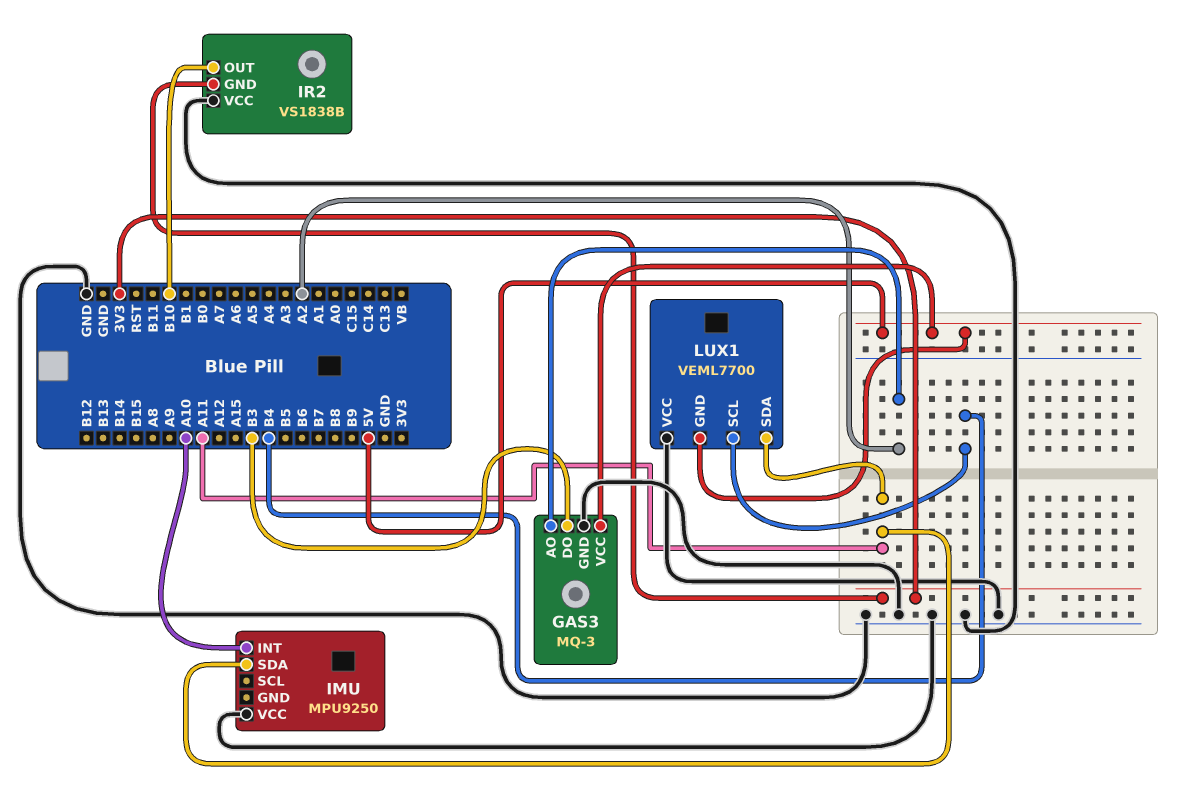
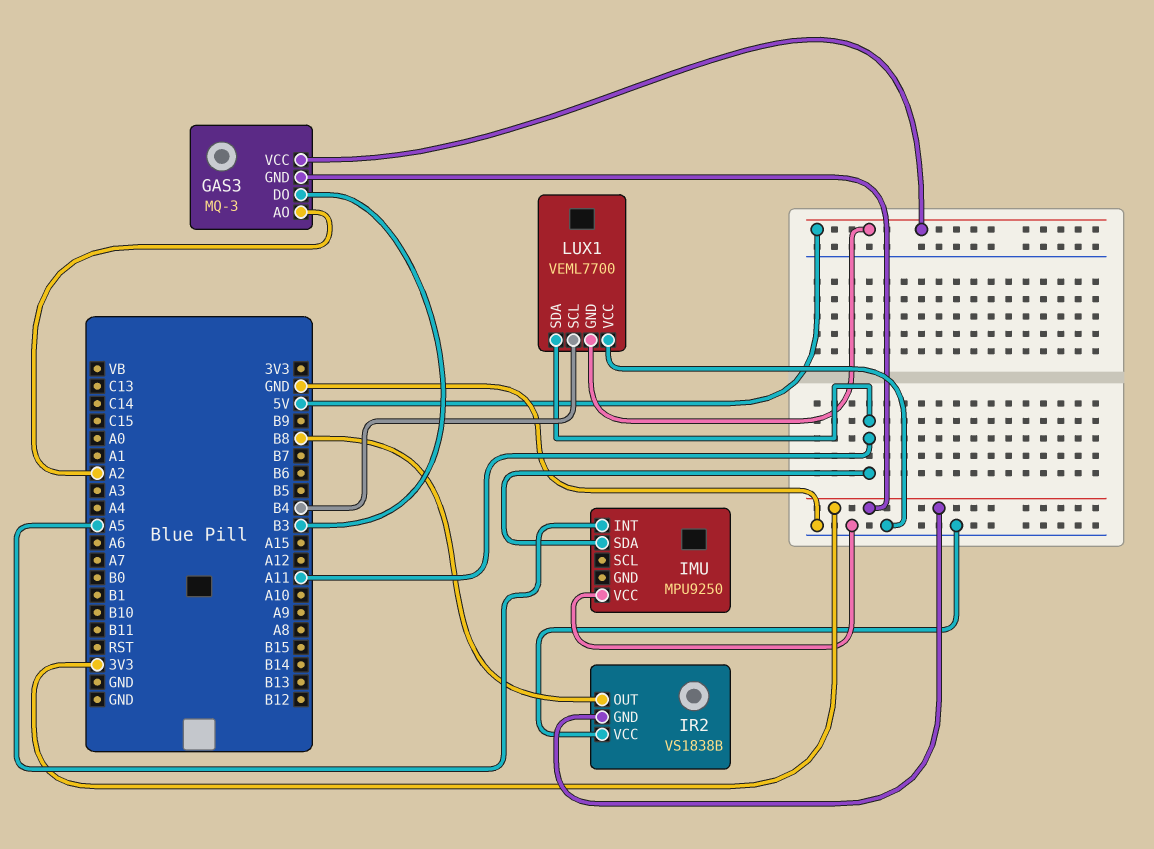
GAS3 pin GND: GND -> 3V3
IMU pin INT: A10 -> A5
IR2 pin OUT: B10 -> B8

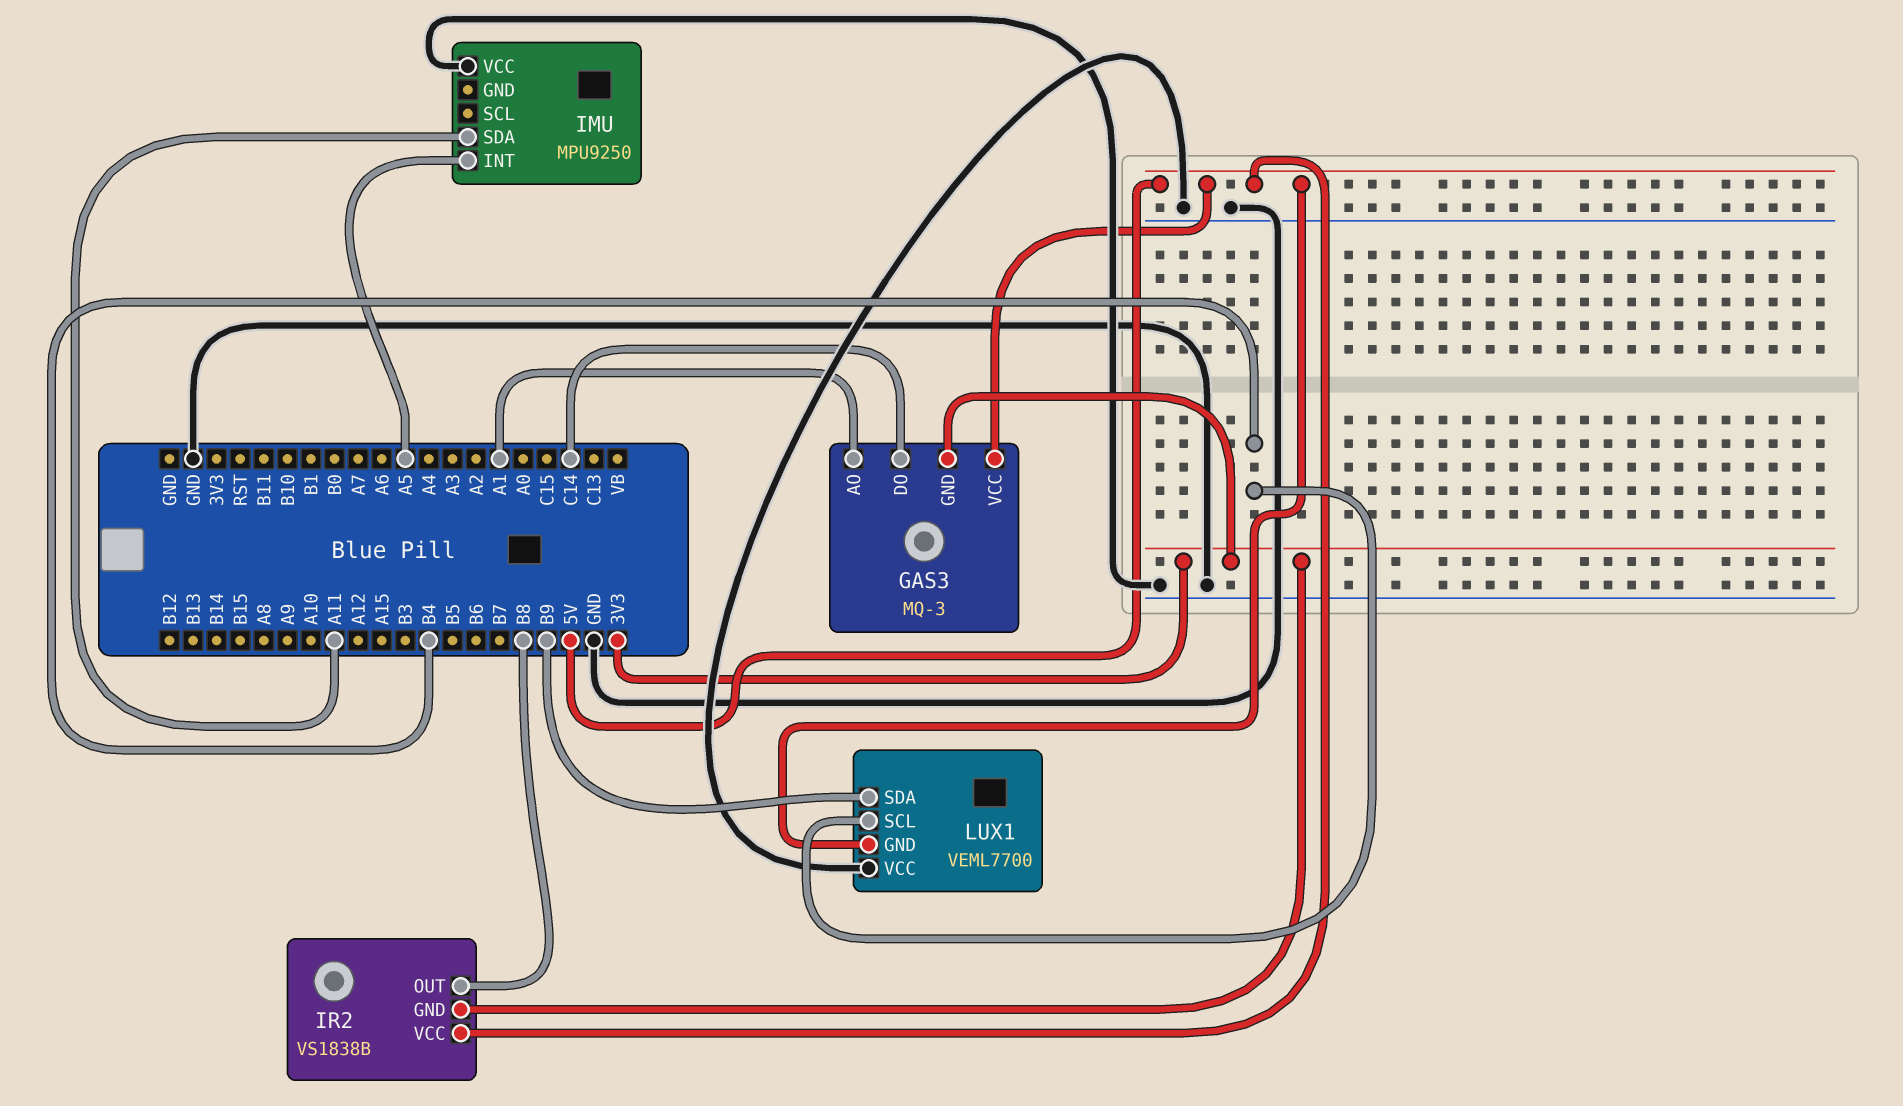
GAS3 pin AO: A2 -> A1
GAS3 pin DO: B3 -> C14
IR2 pin VCC: GND -> 5V
LUX1 pin SDA: A11 -> B9

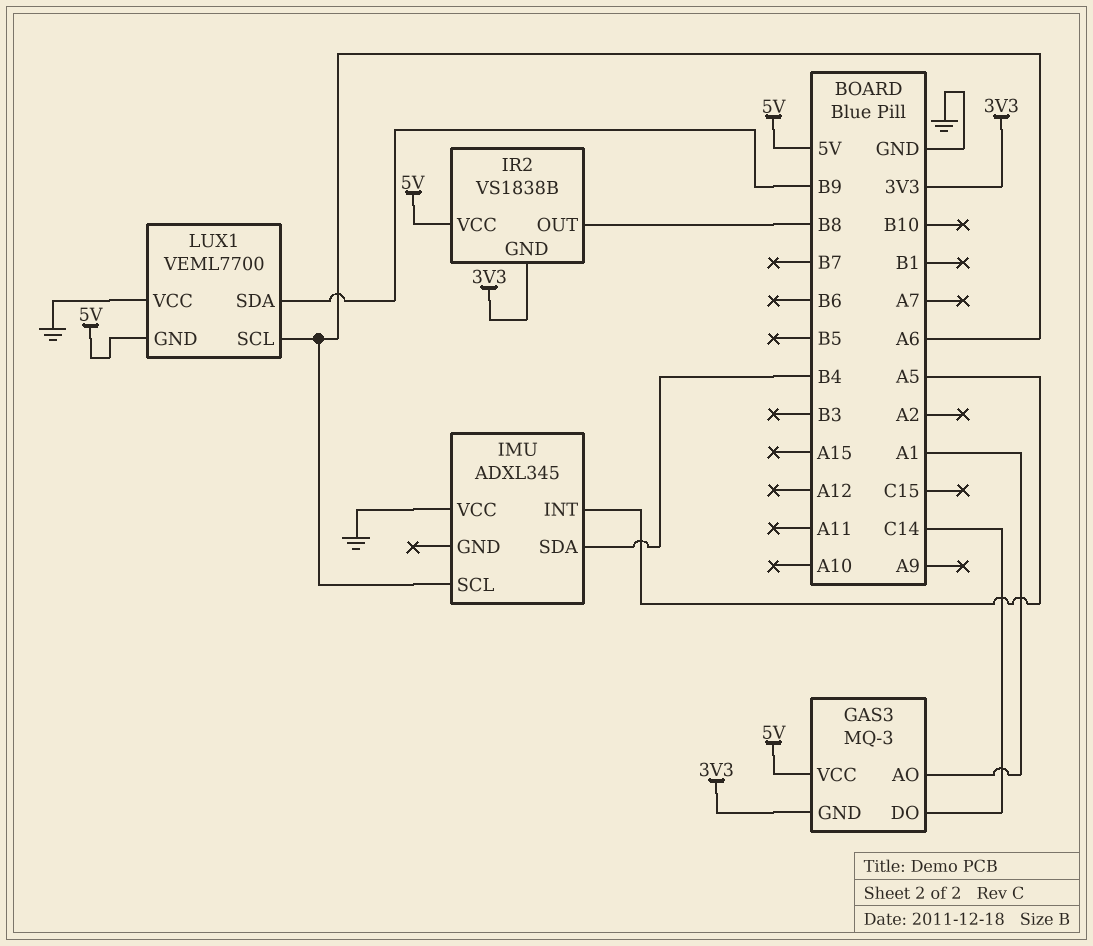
IMU: MPU9250 -> ADXL345
IMU pin SCL: none -> A6
IMU pin SDA: A11 -> B4
LUX1 pin SCL: B4 -> A6

